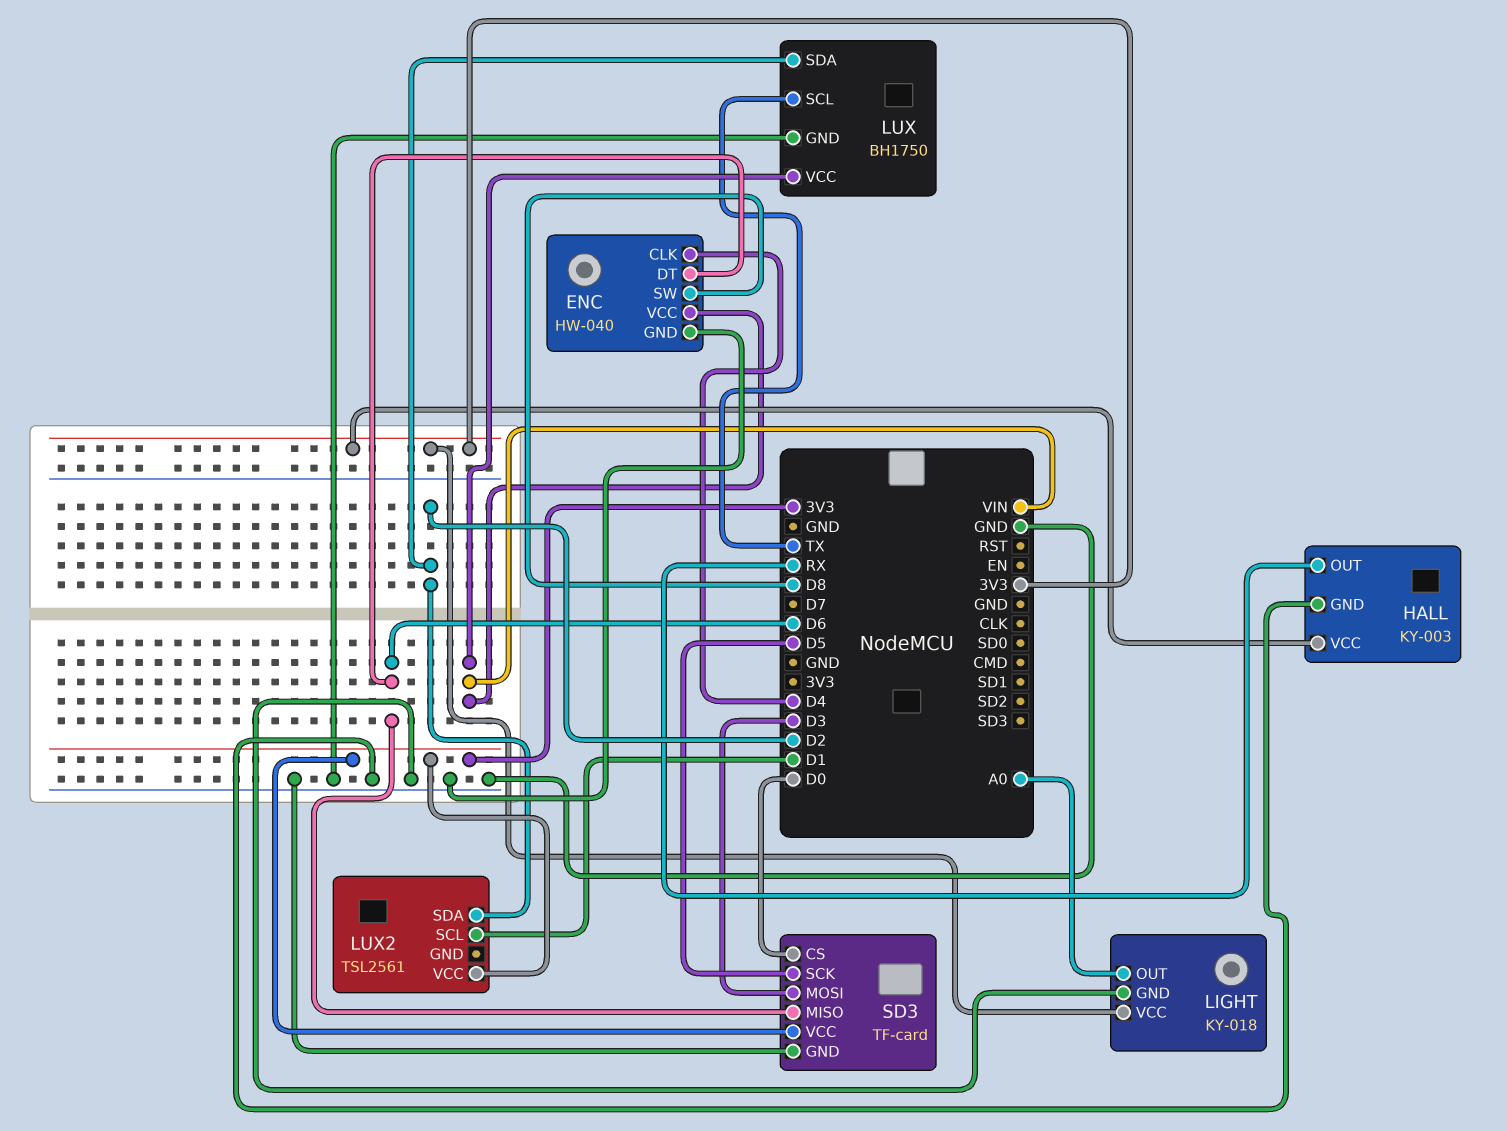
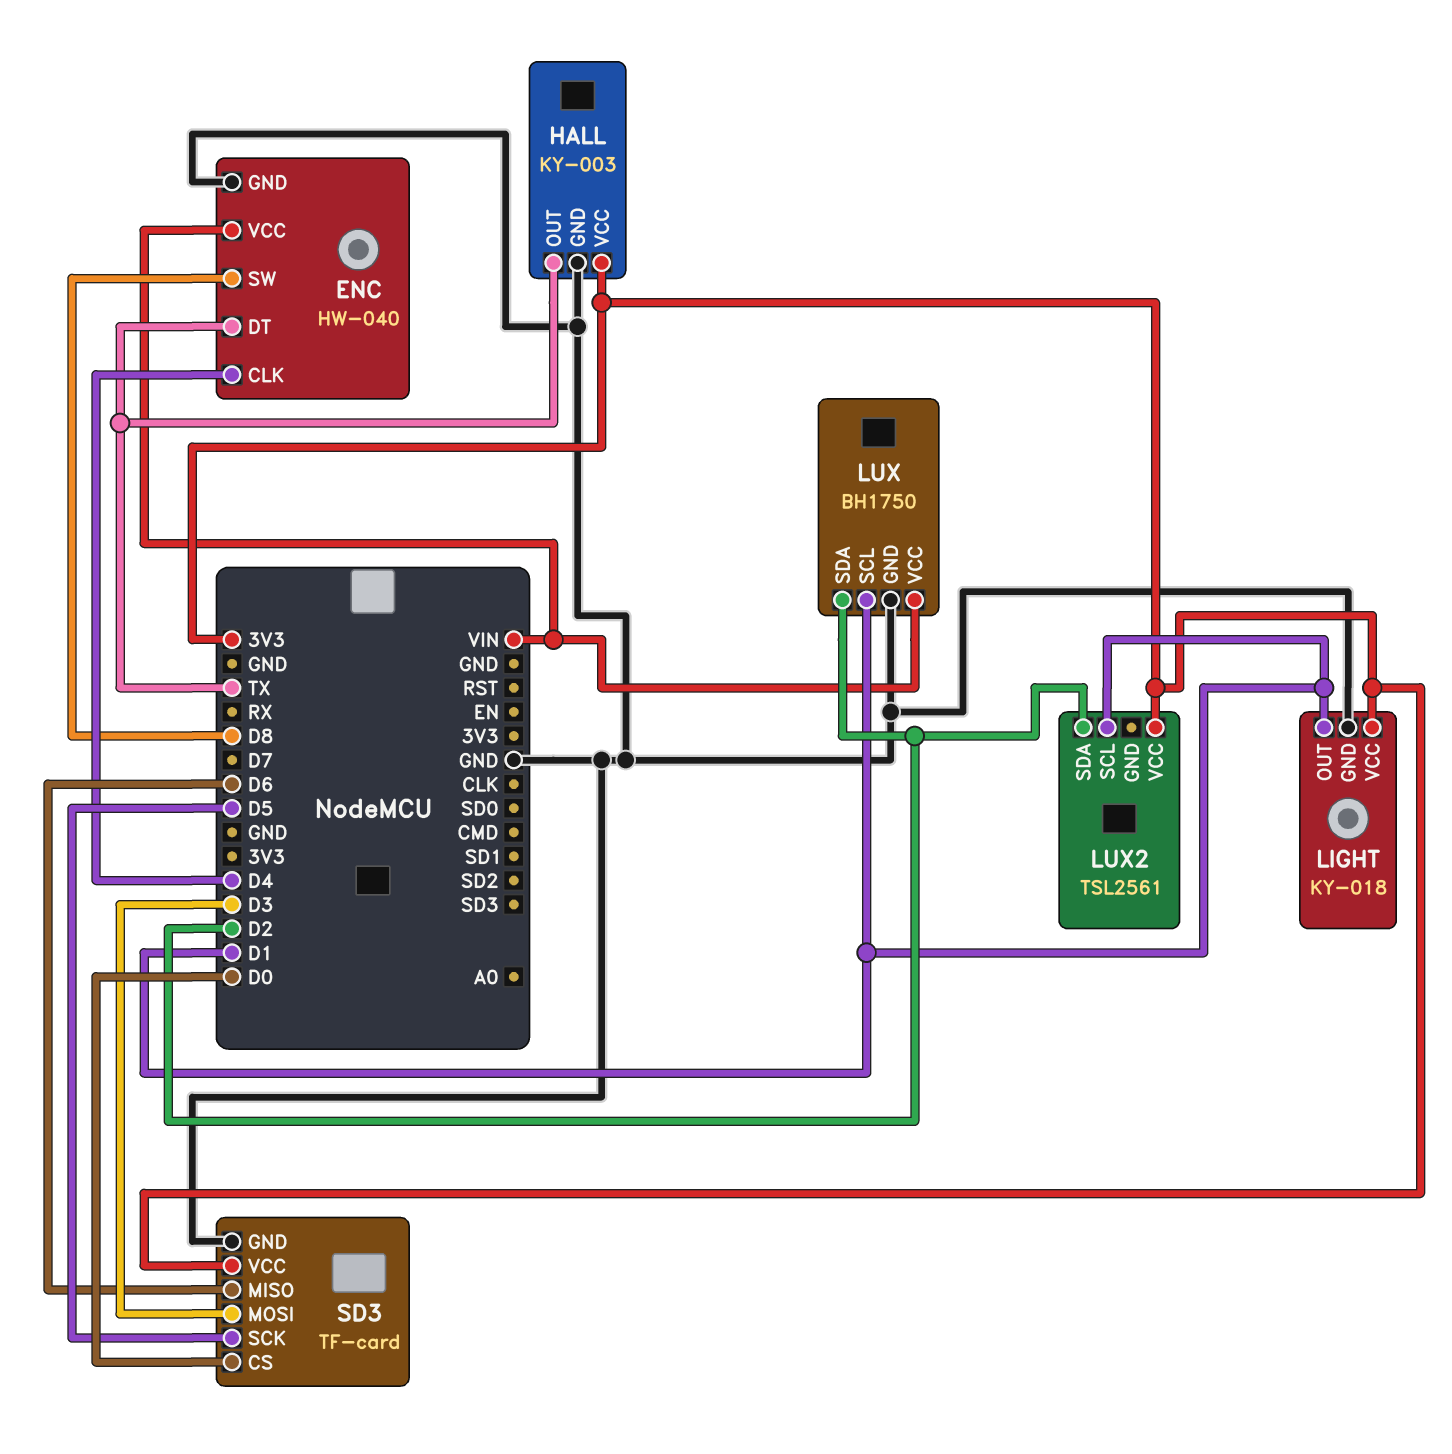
ENC pin DT: D6 -> TX
HALL pin OUT: RX -> TX
LIGHT pin OUT: A0 -> D1
LUX pin SCL: TX -> D1

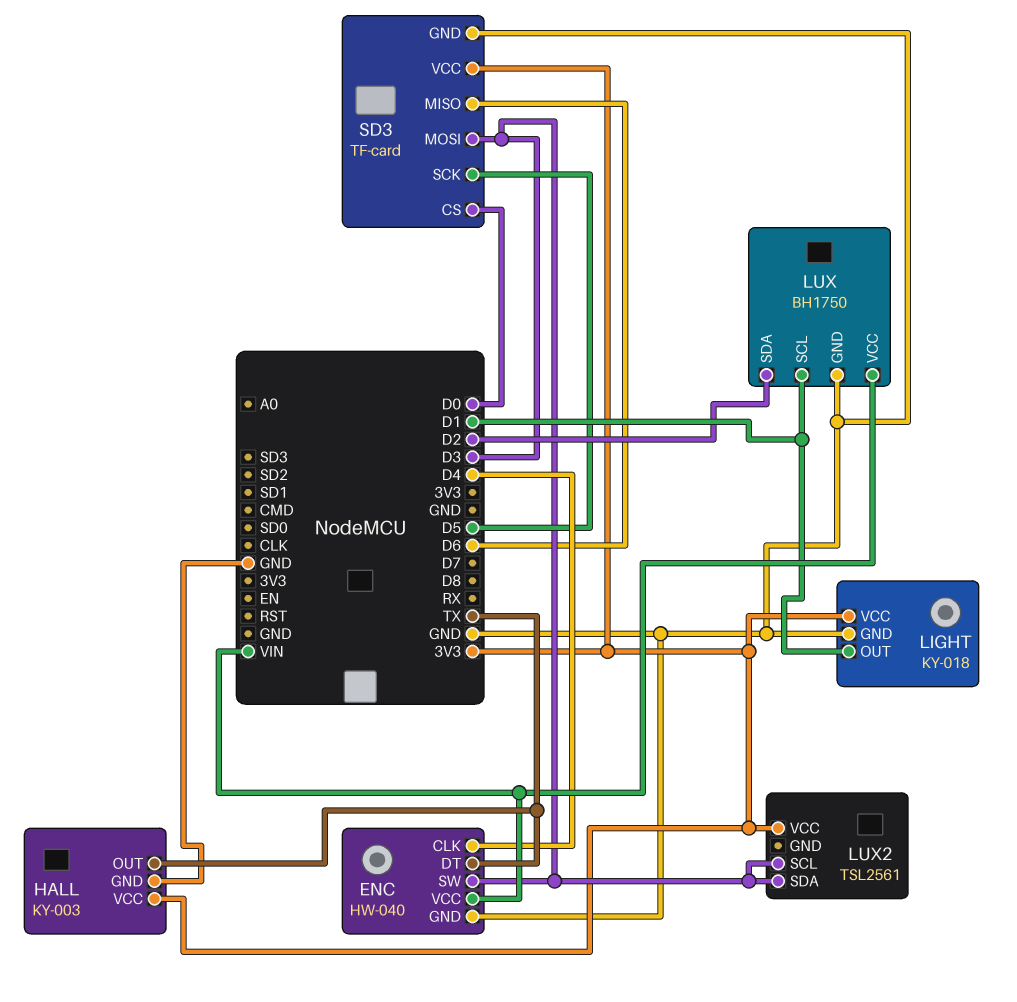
ENC pin SW: D8 -> D3
LUX2 pin SCL: D1 -> D3
LUX2 pin SDA: D2 -> D3

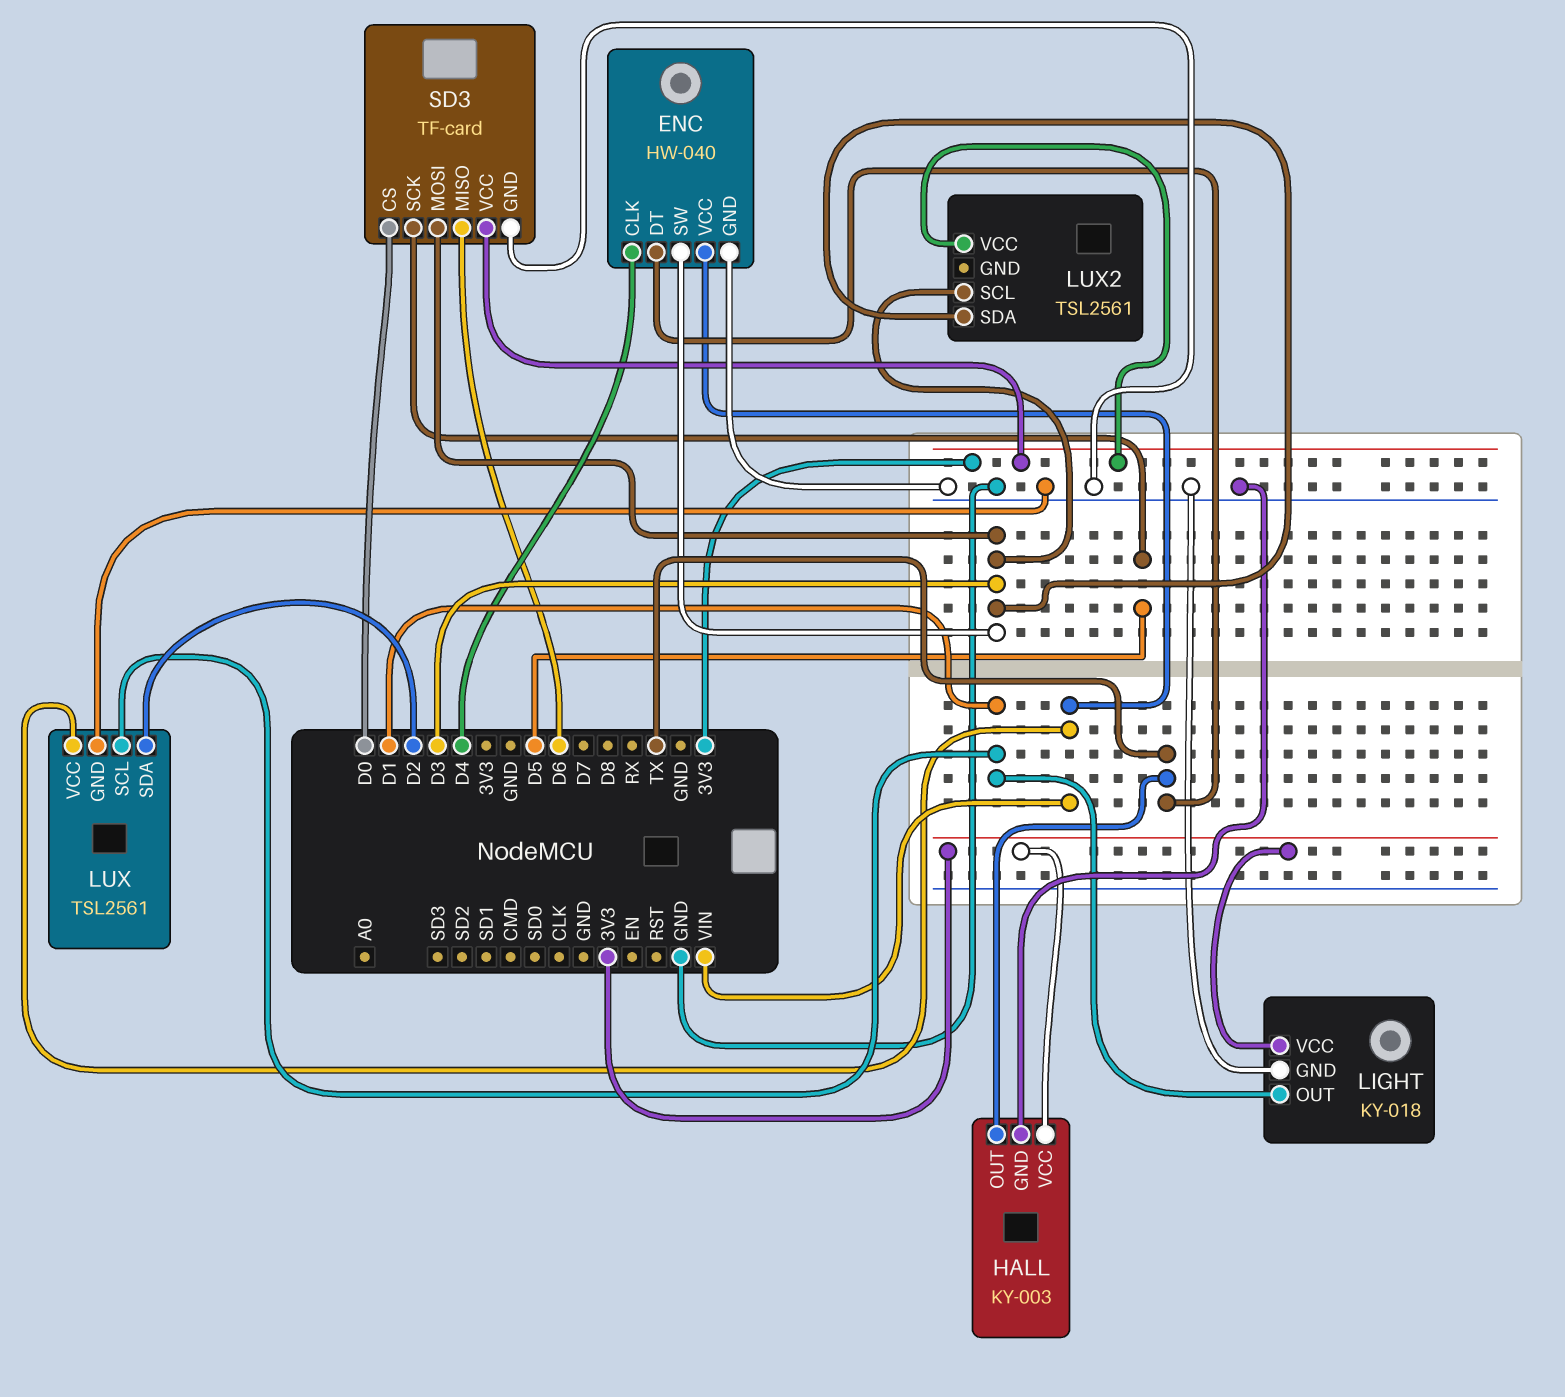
LUX: BH1750 -> TSL2561

